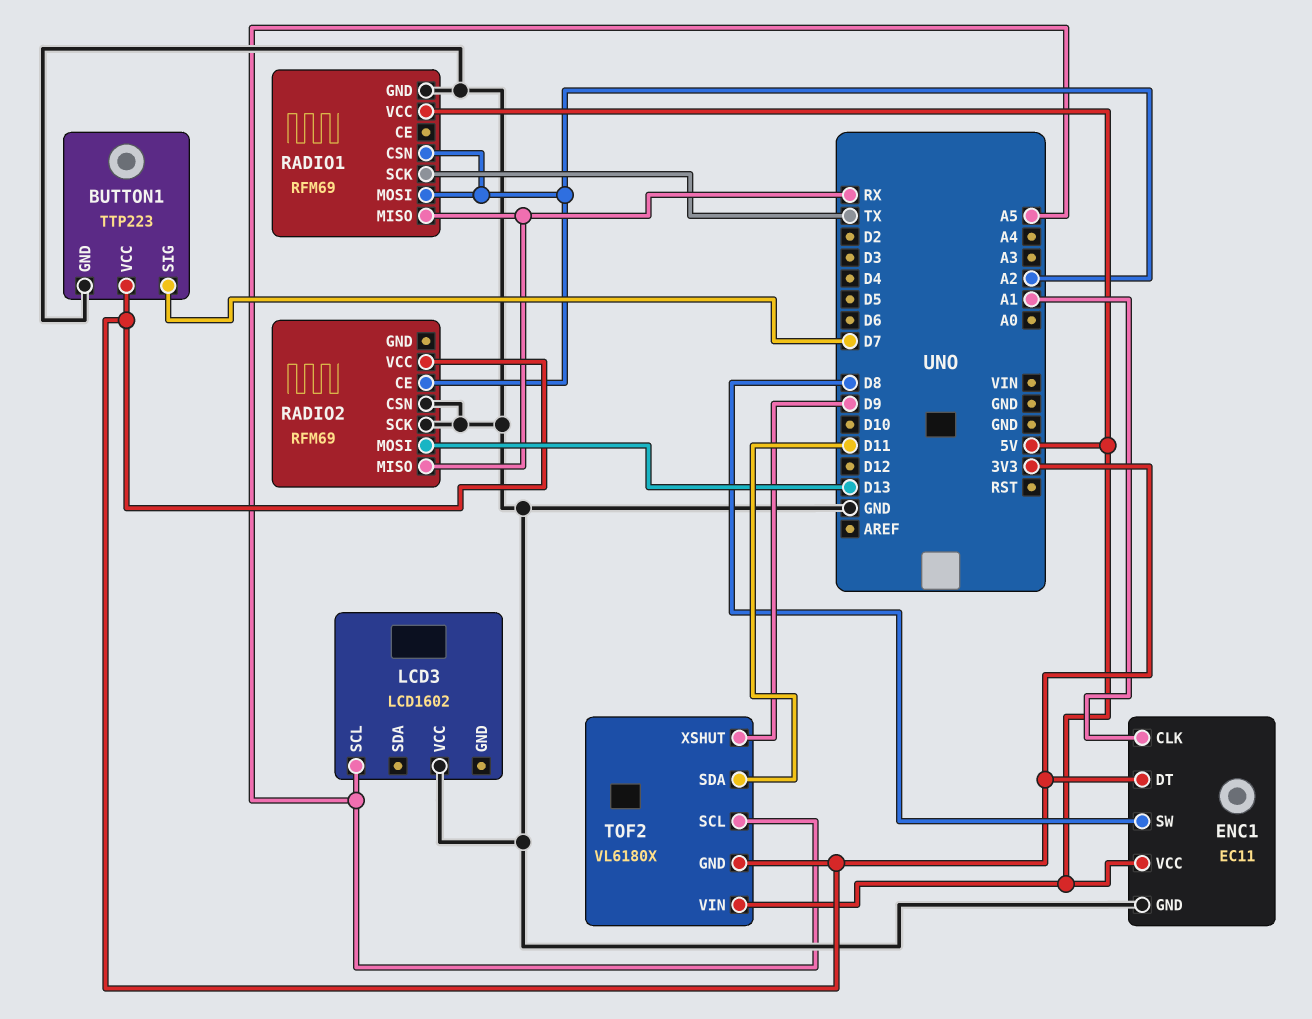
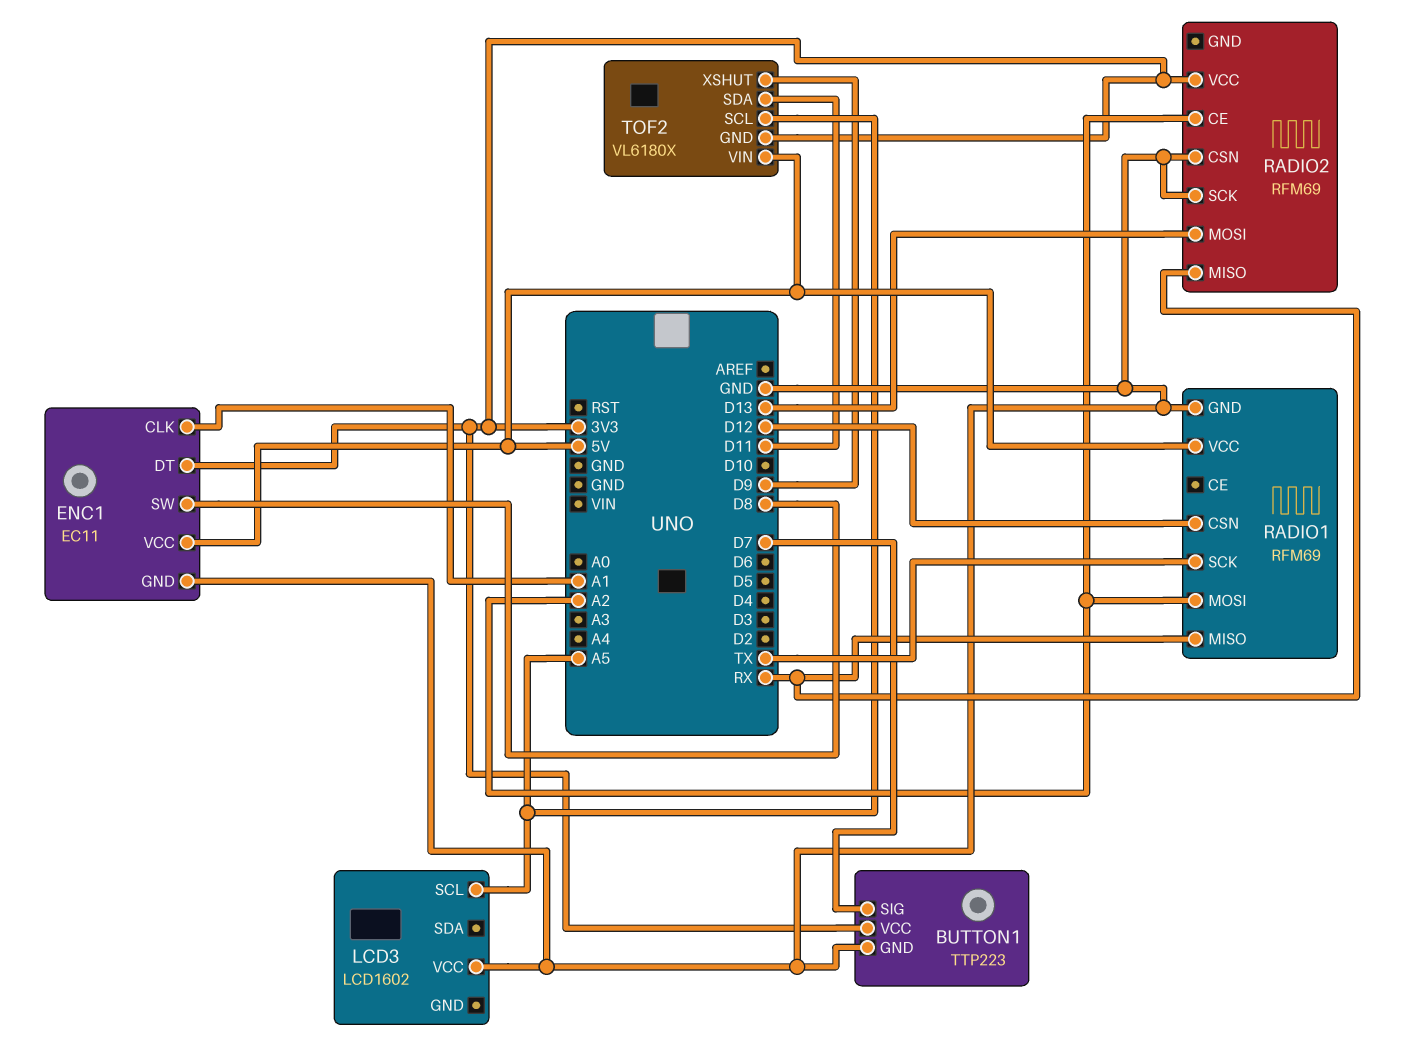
RADIO1 pin CSN: A2 -> D12

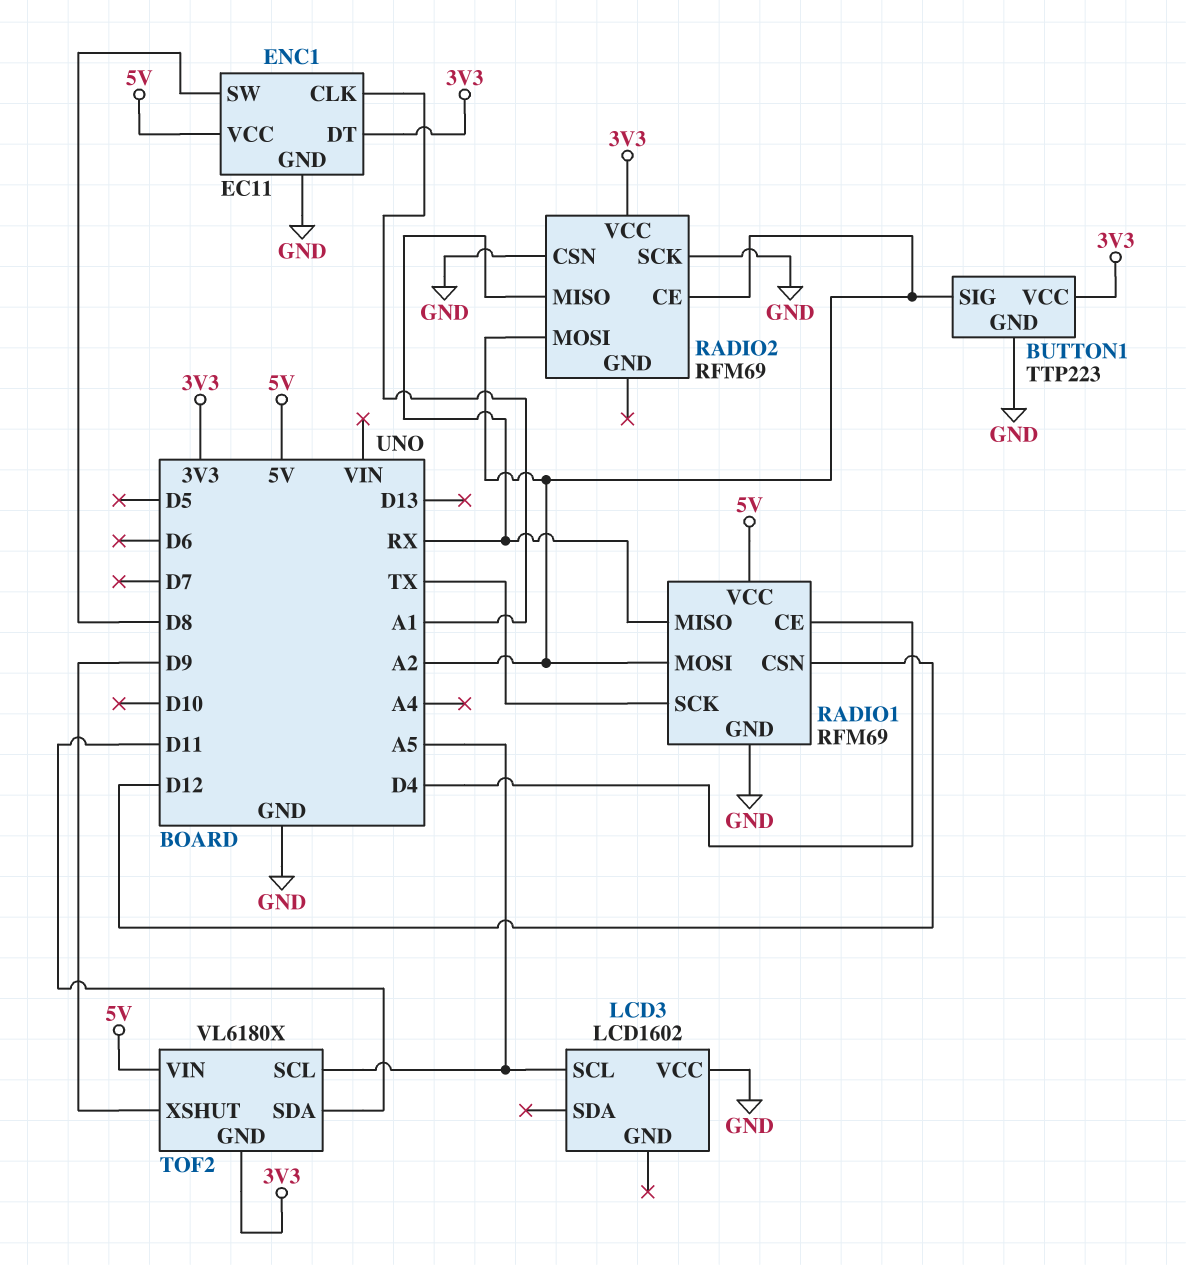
BUTTON1 pin SIG: D7 -> A2
RADIO1 pin CE: none -> D4
RADIO2 pin MOSI: D13 -> A2

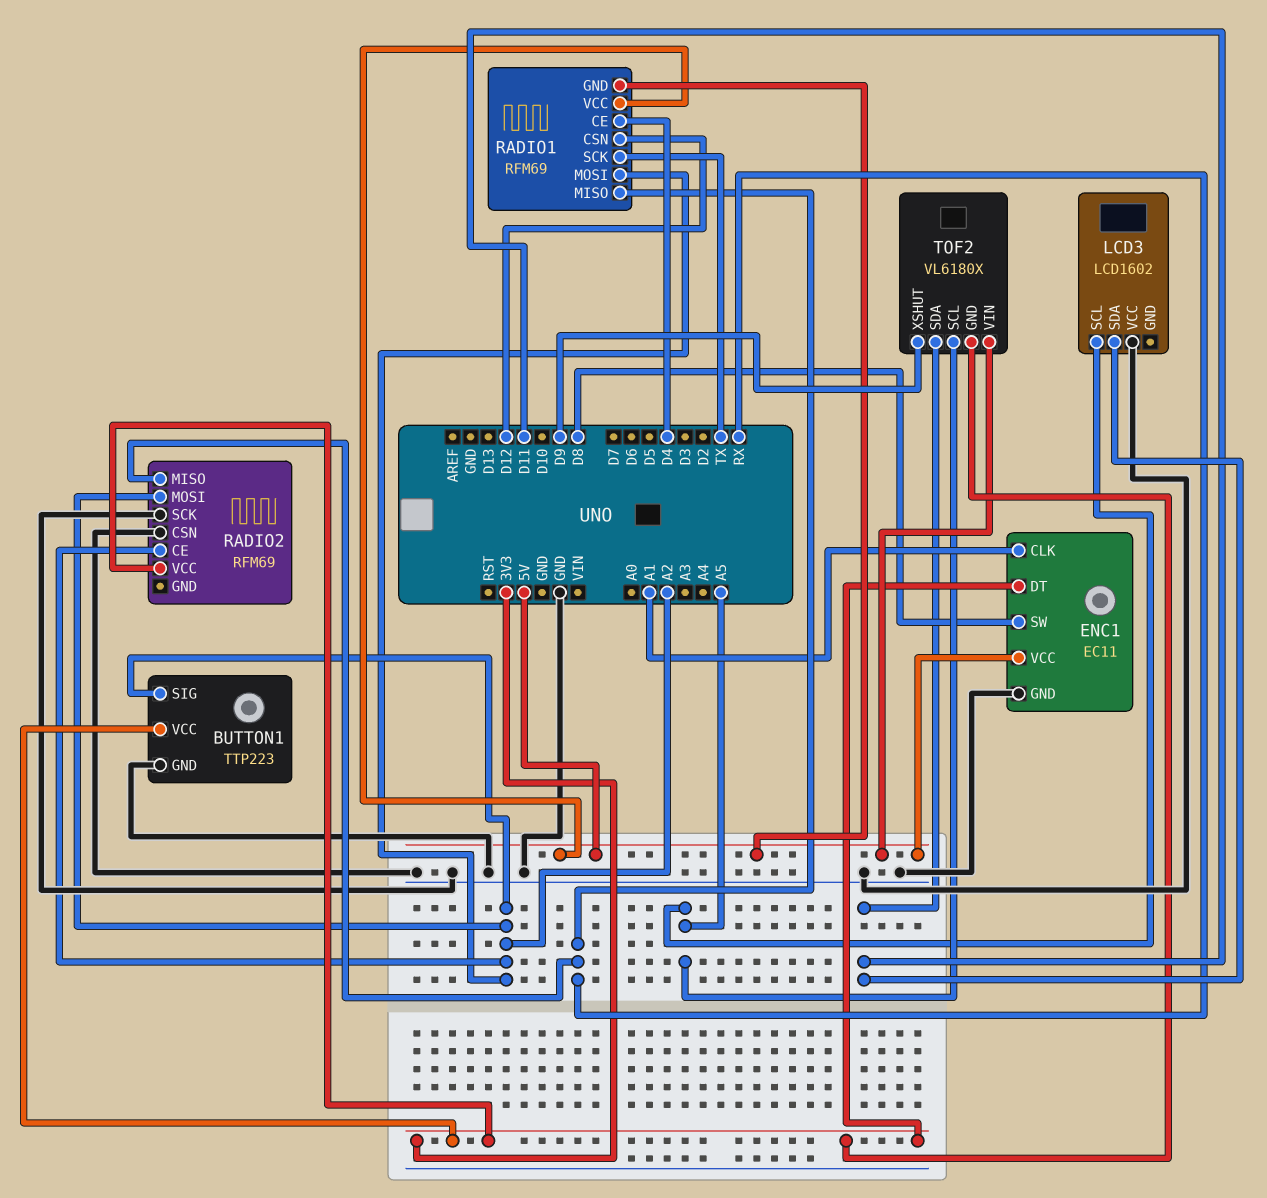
LCD3 pin SDA: none -> D11
RADIO1 pin GND: GND -> 5V

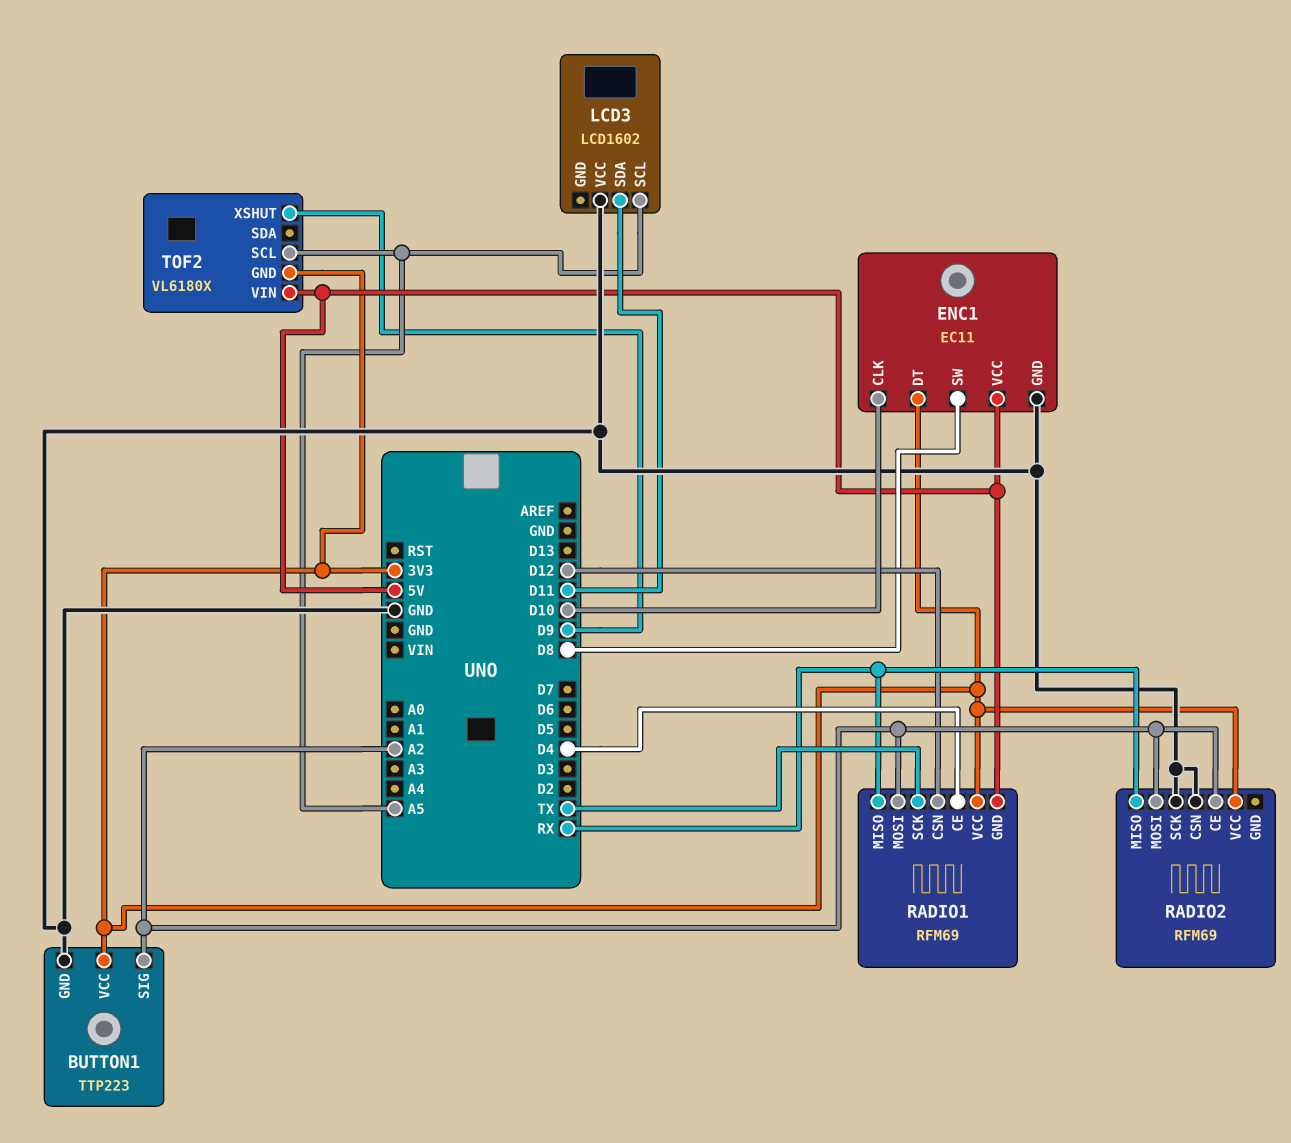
ENC1 pin CLK: A1 -> D10
RADIO1 pin VCC: 5V -> 3V3
TOF2 pin SDA: D11 -> none

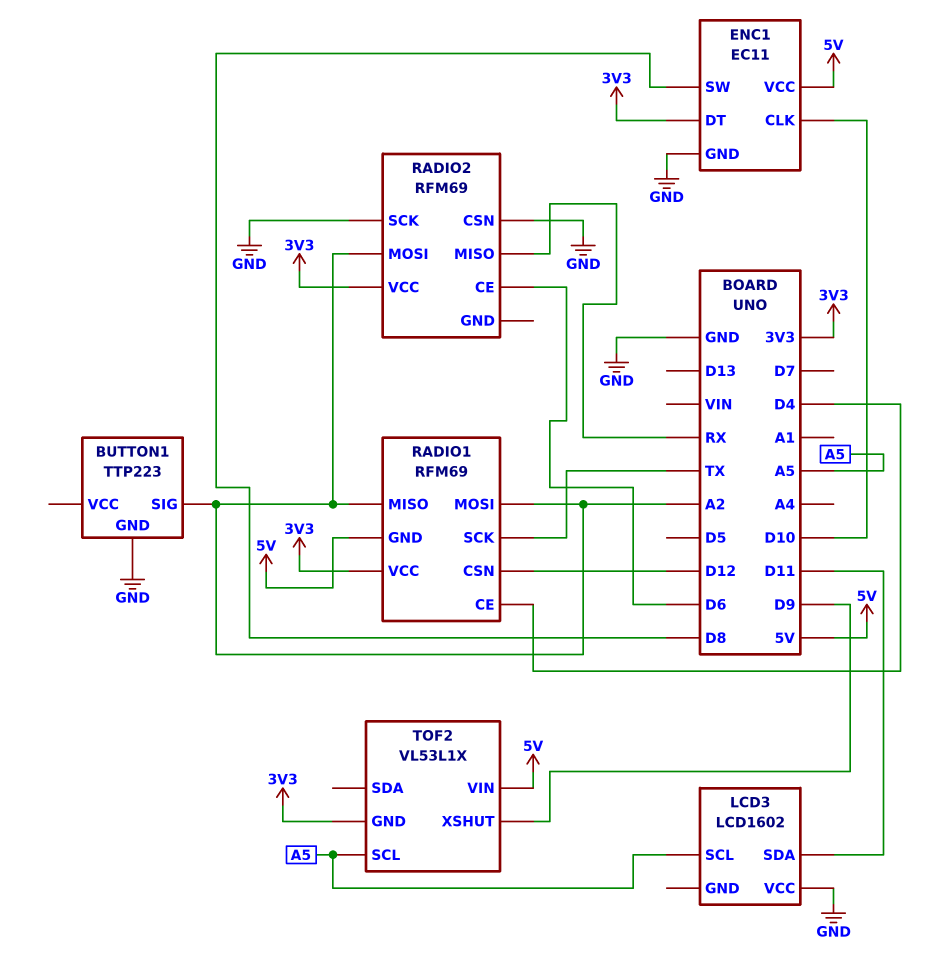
BUTTON1 pin VCC: 3V3 -> none
RADIO1 pin MISO: RX -> A2
RADIO2 pin CE: A2 -> D6
TOF2: VL6180X -> VL53L1X

